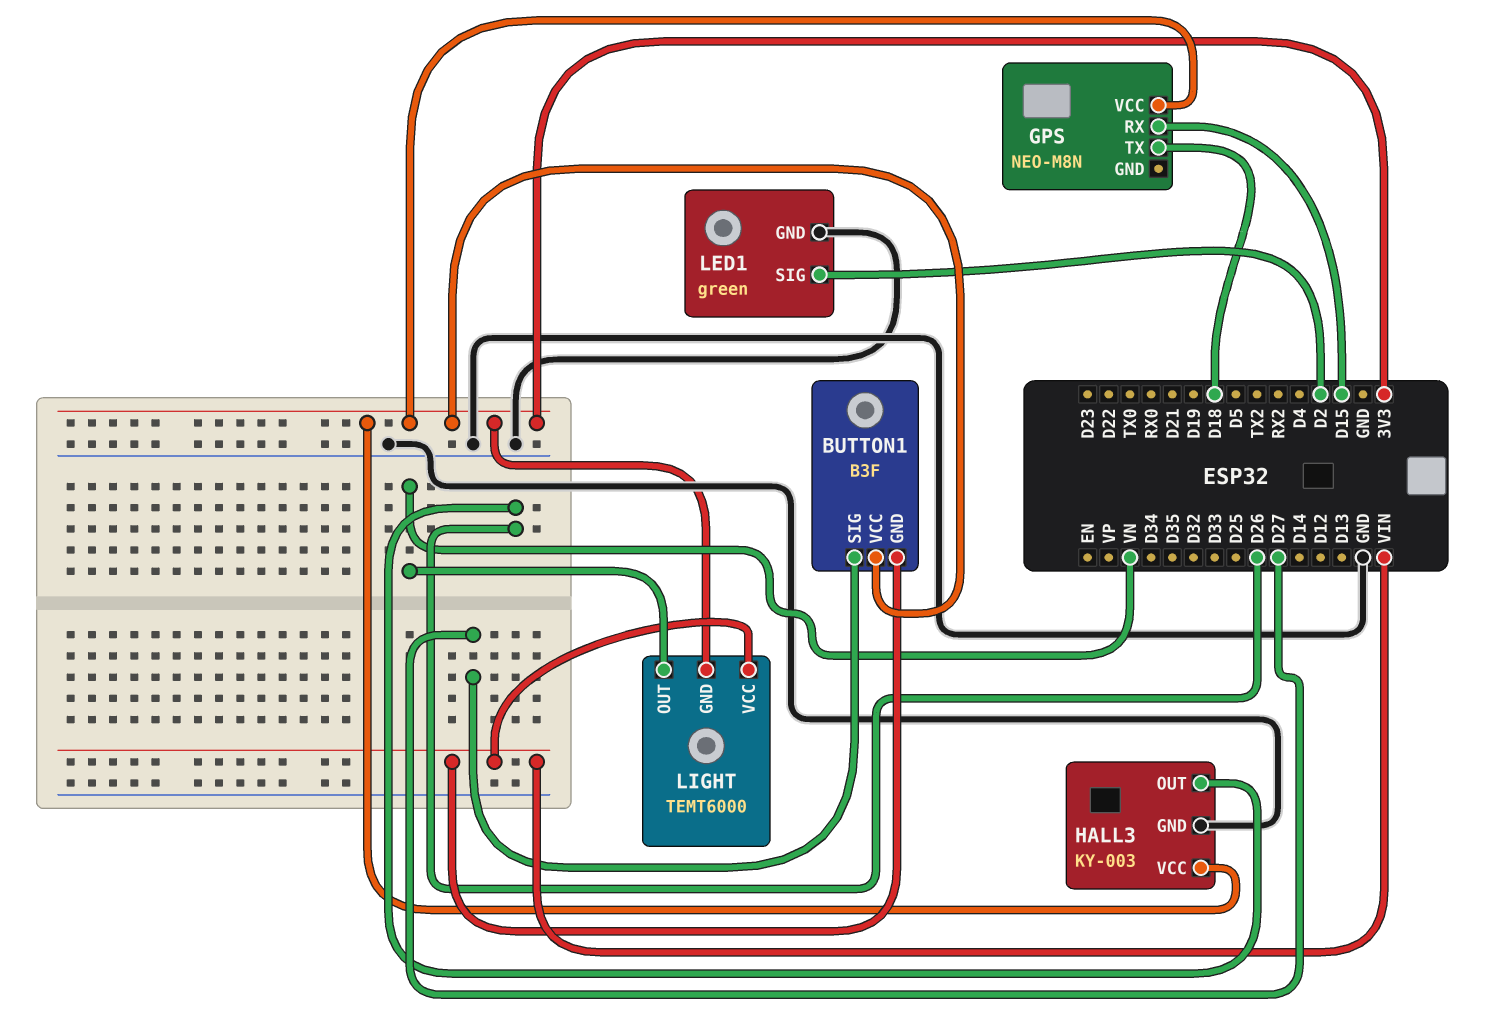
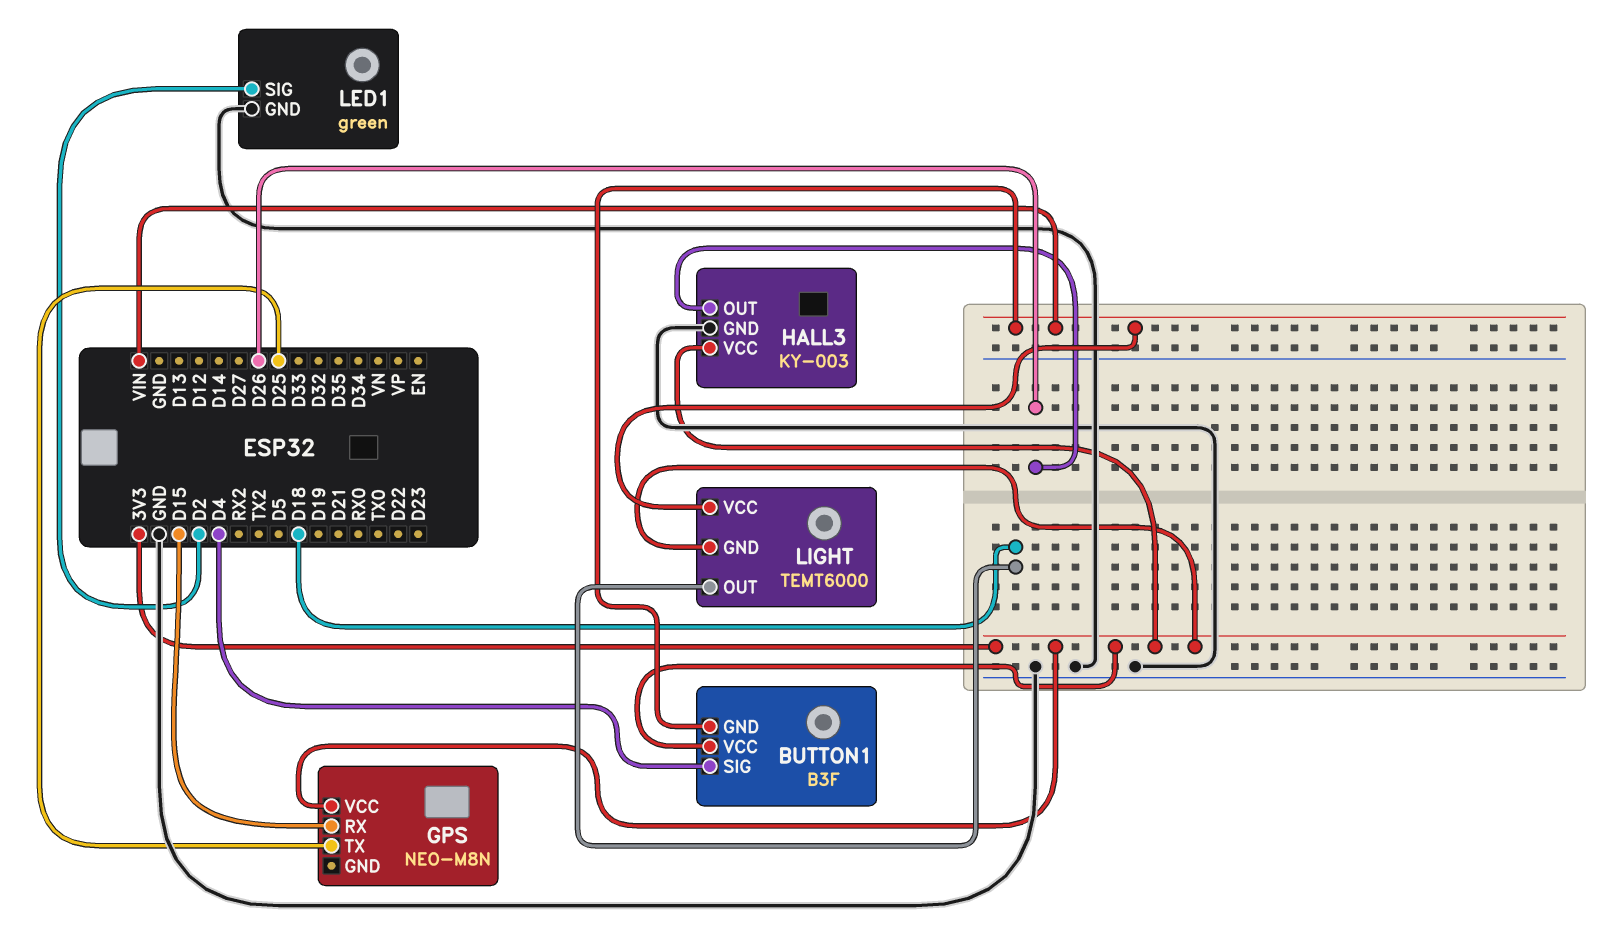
BUTTON1 pin SIG: D27 -> D4
GPS pin TX: D18 -> D25
LIGHT pin OUT: VN -> D18

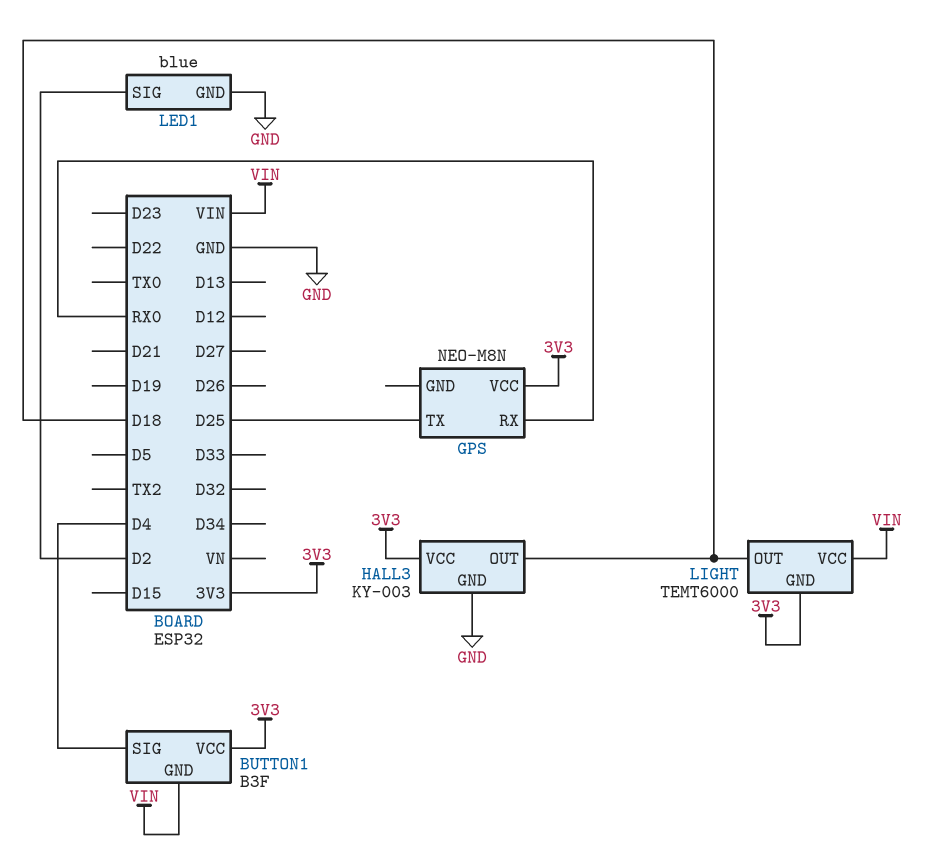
GPS pin RX: D15 -> RX0
HALL3 pin OUT: D26 -> D18
LED1: green -> blue

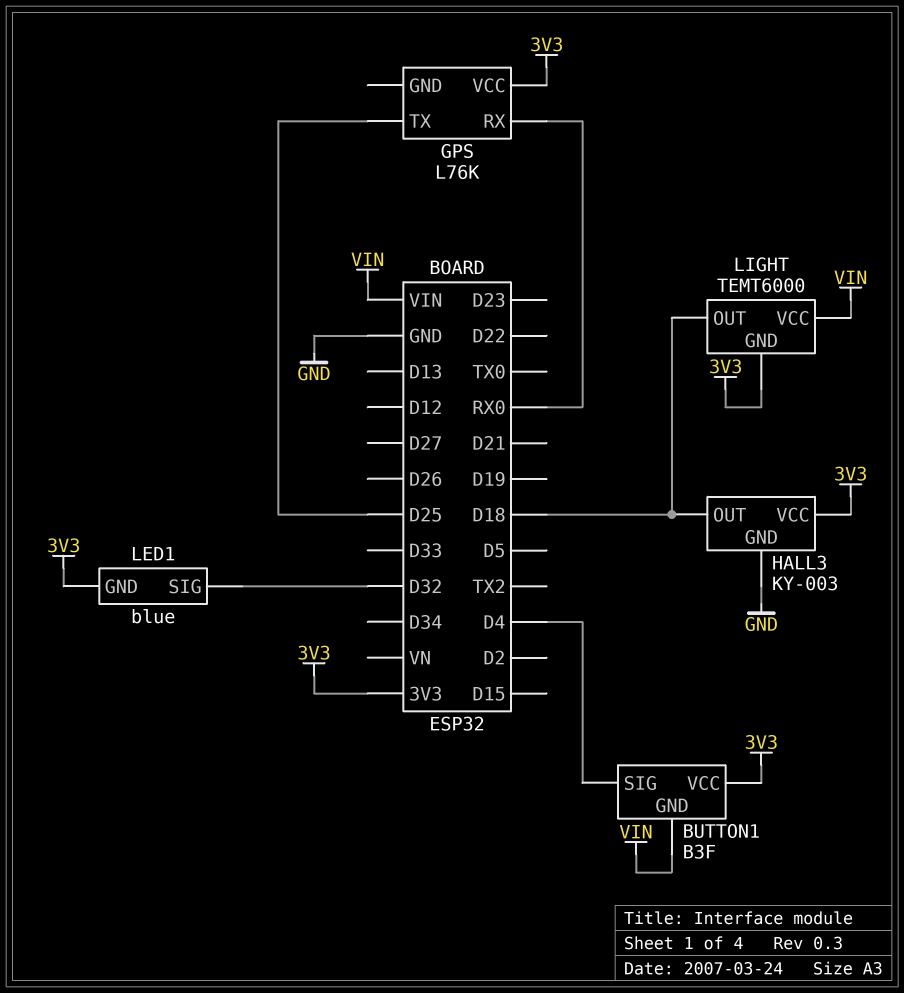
GPS: NEO-M8N -> L76K
LED1 pin GND: GND -> 3V3
LED1 pin SIG: D2 -> D32

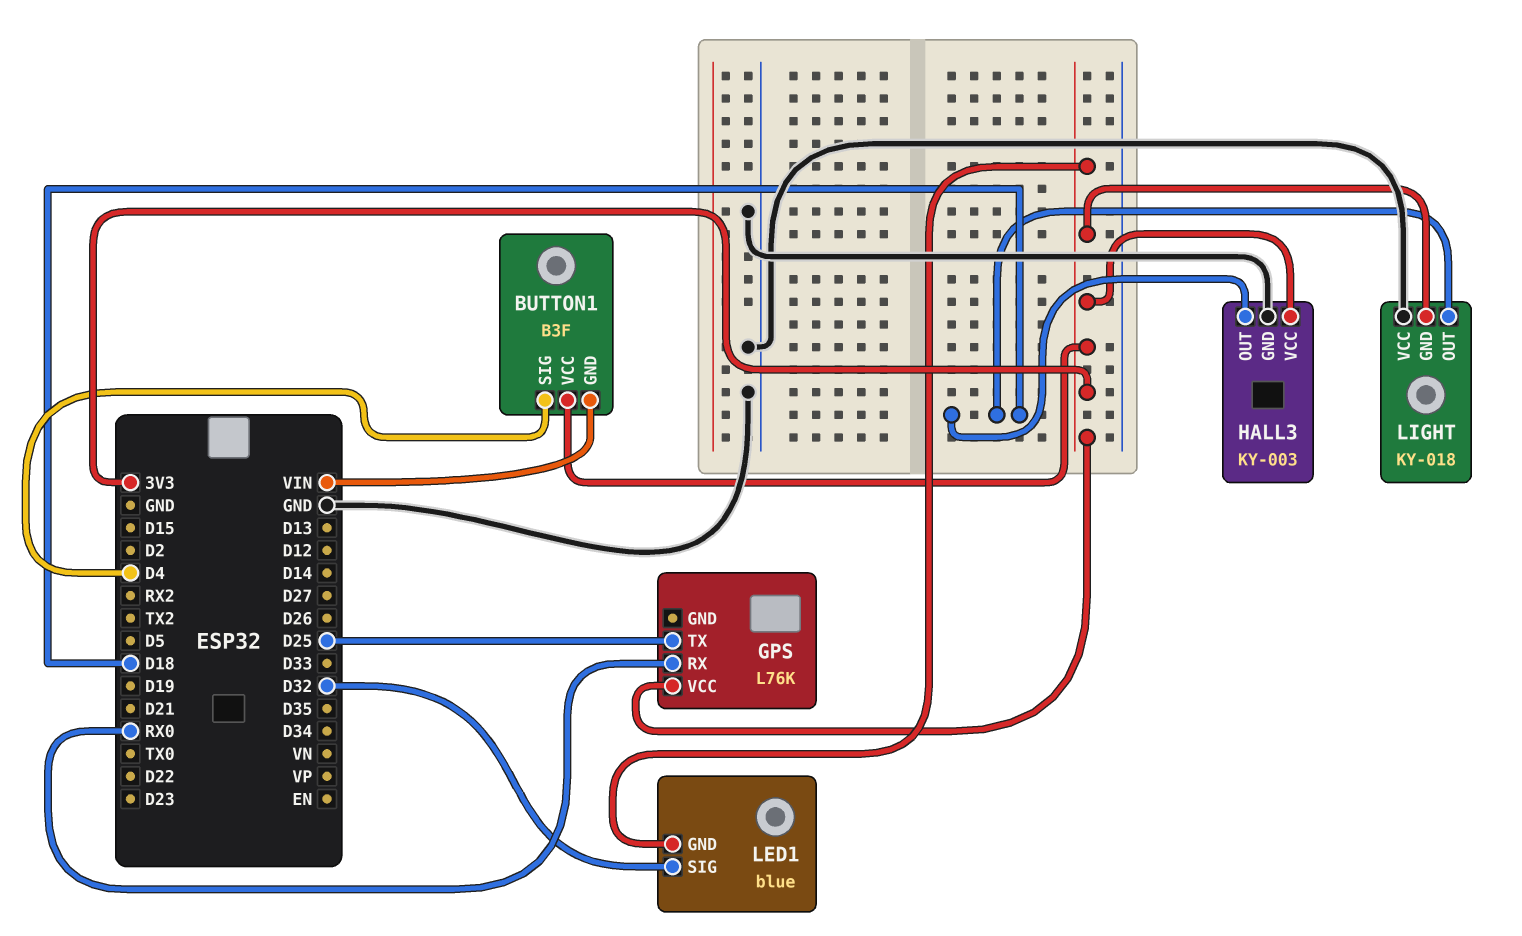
LIGHT: TEMT6000 -> KY-018
LIGHT pin VCC: VIN -> GND

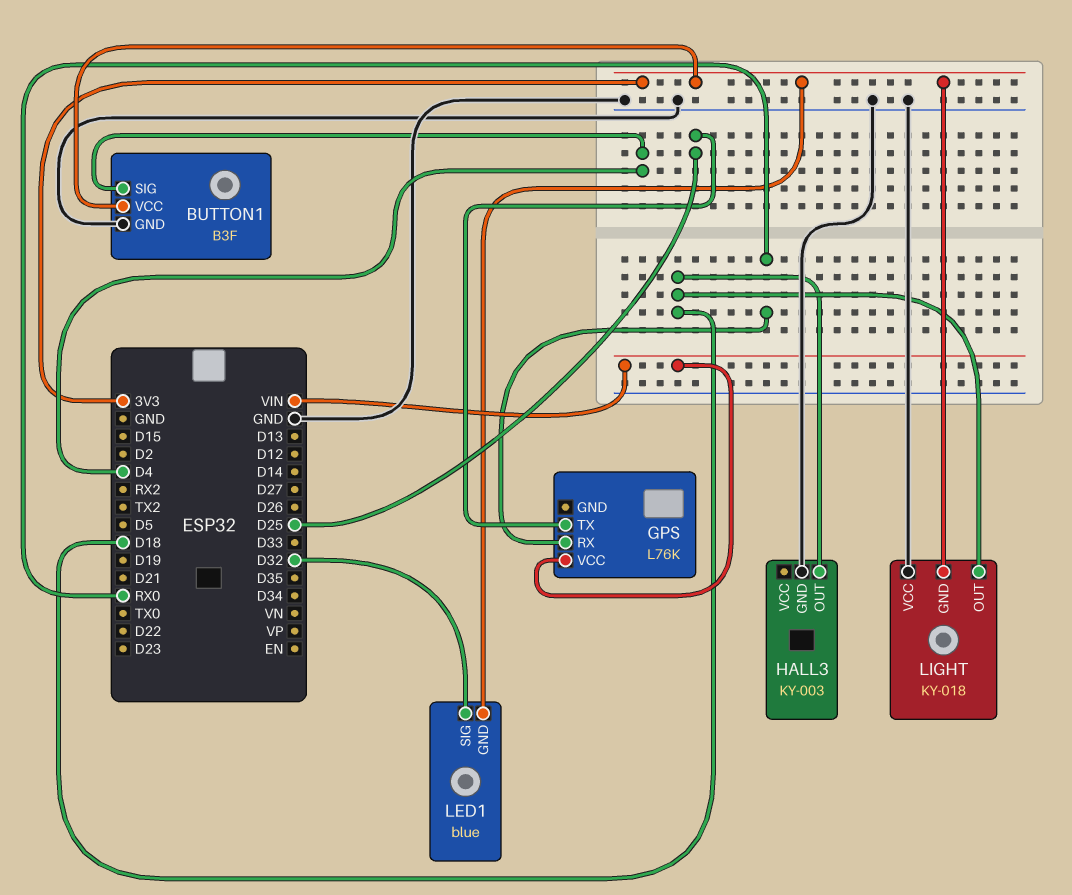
BUTTON1 pin GND: VIN -> GND
GPS pin VCC: 3V3 -> VIN
HALL3 pin VCC: 3V3 -> none

